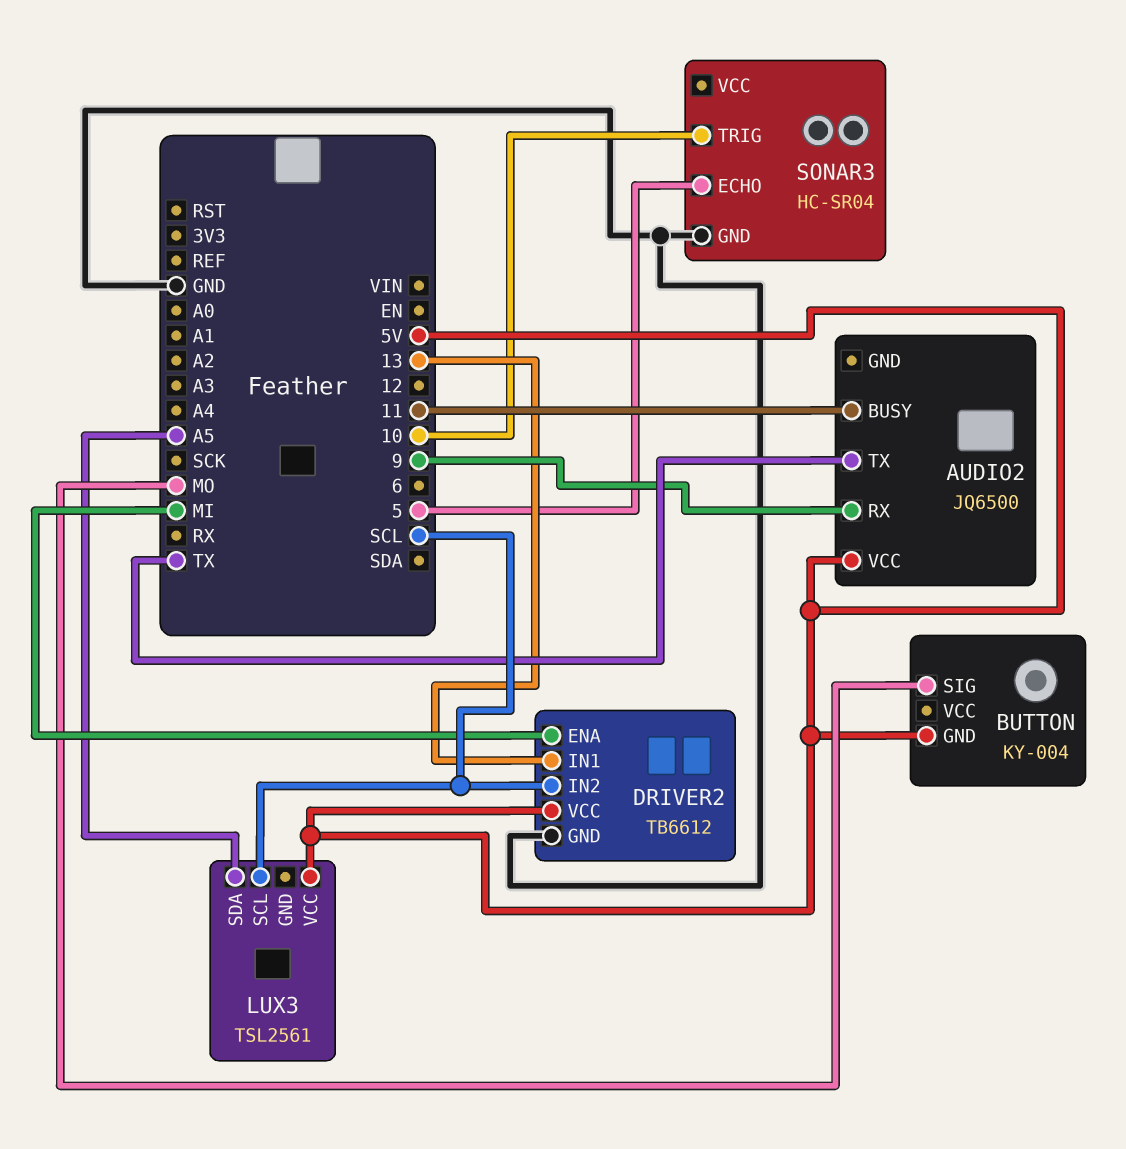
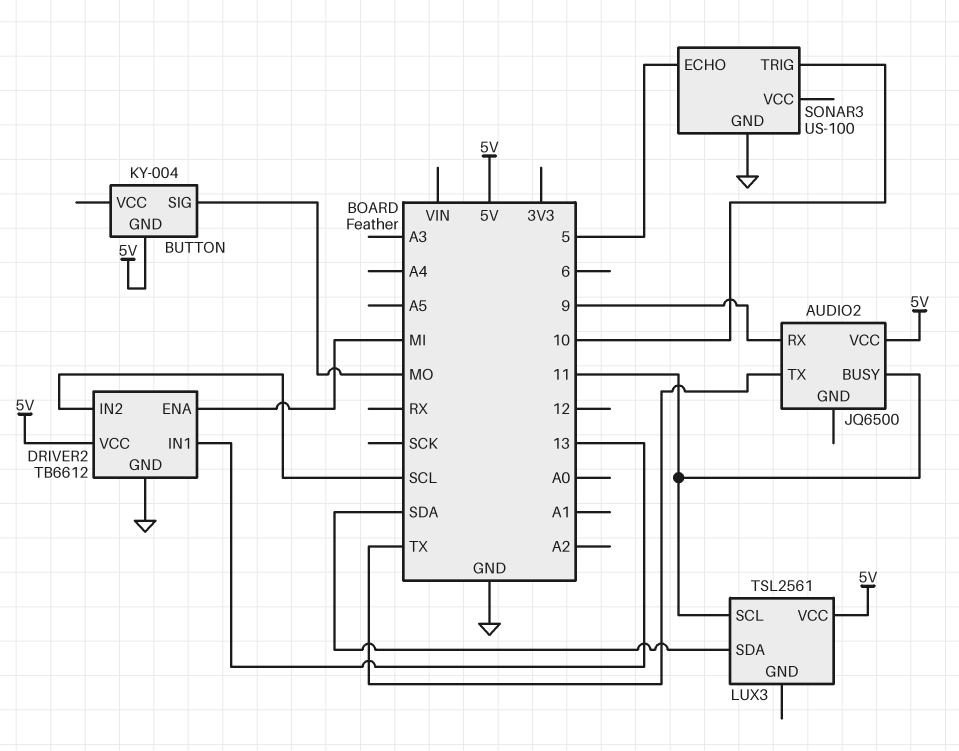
LUX3 pin SCL: SCL -> 11
LUX3 pin SDA: A5 -> SDA
SONAR3: HC-SR04 -> US-100

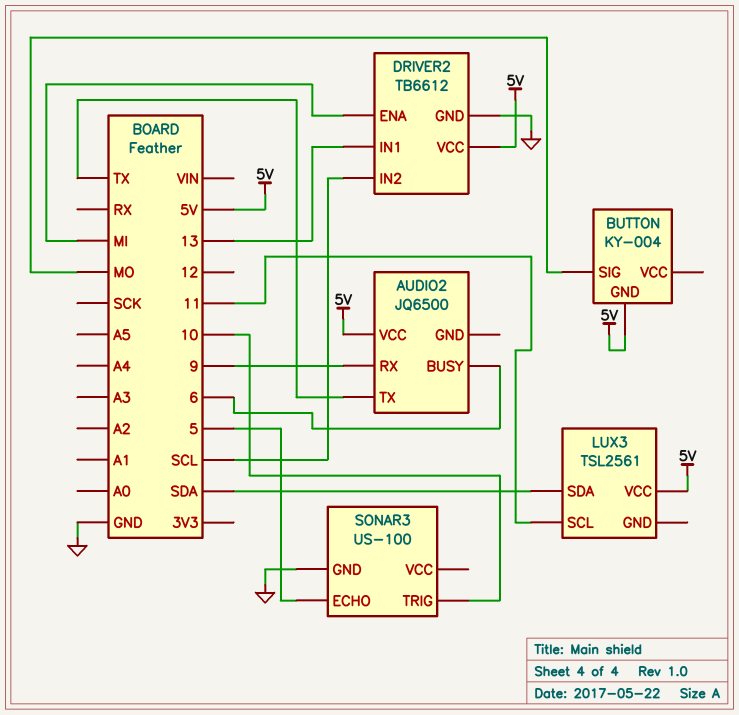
AUDIO2 pin BUSY: 11 -> 6

